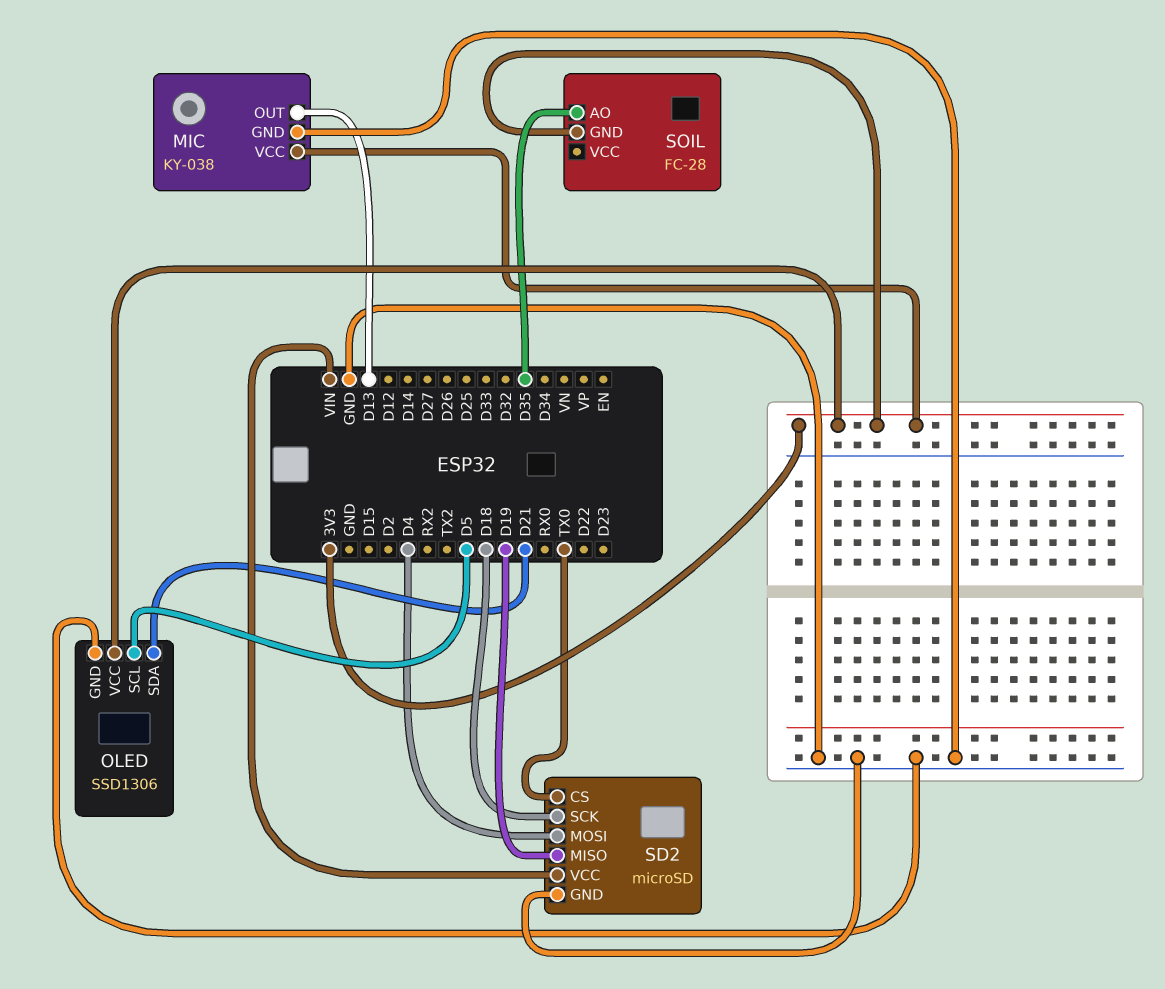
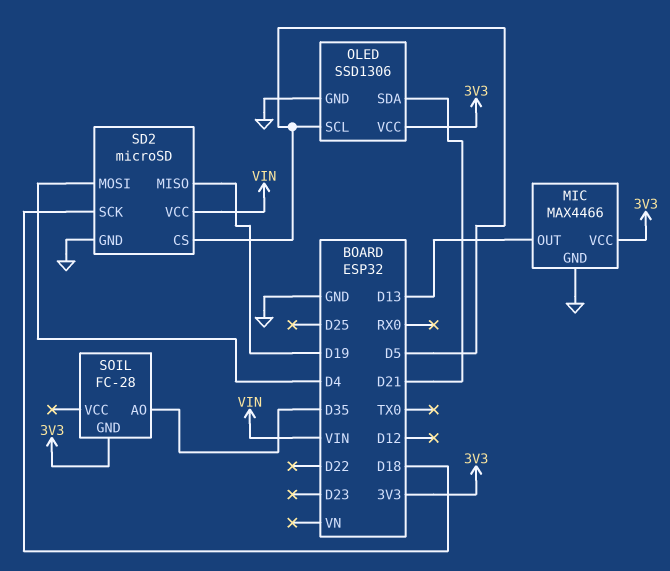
MIC: KY-038 -> MAX4466
SD2 pin CS: TX0 -> D5

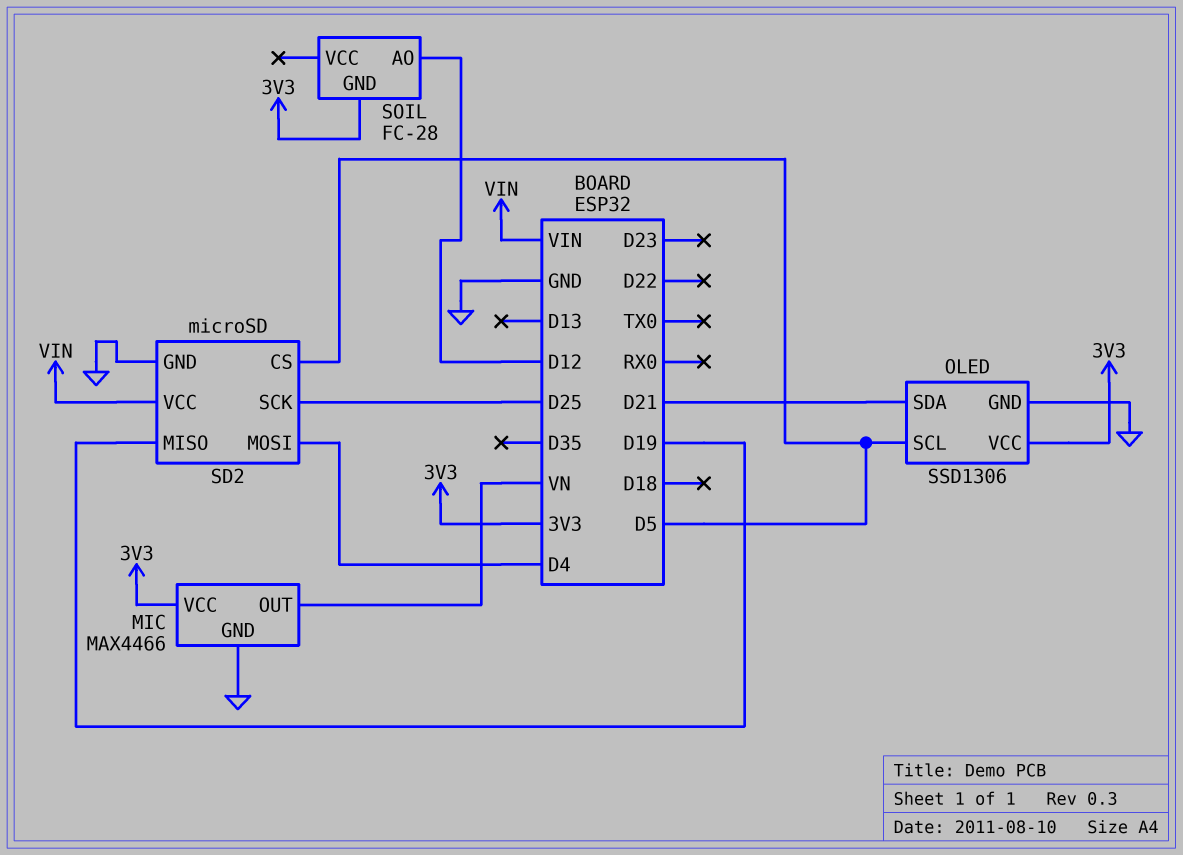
MIC pin OUT: D13 -> VN
SD2 pin SCK: D18 -> D25
SOIL pin AO: D35 -> D12

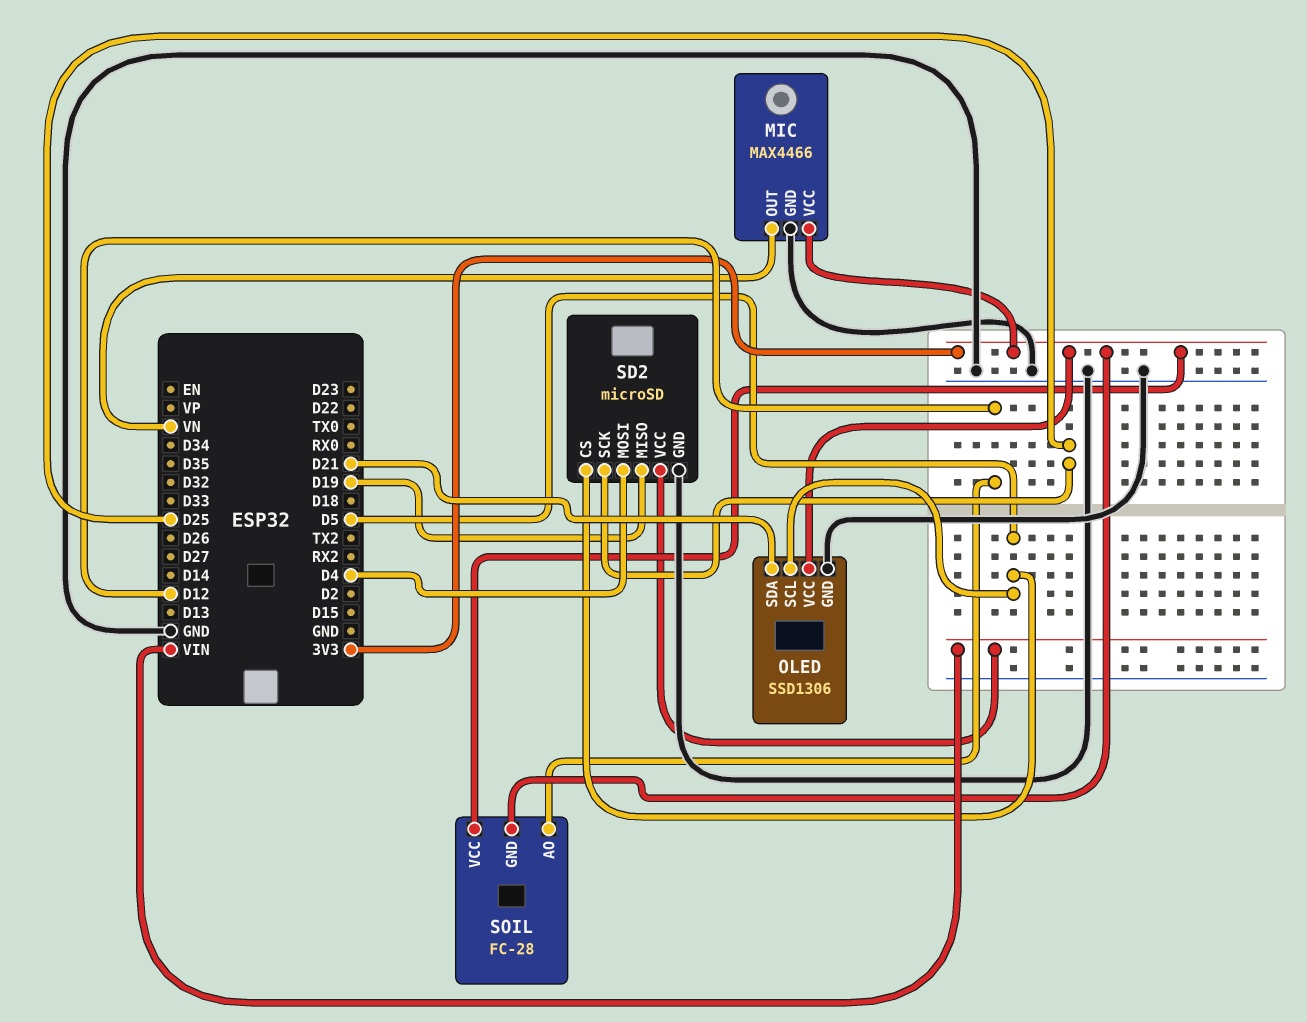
SOIL pin VCC: none -> 3V3

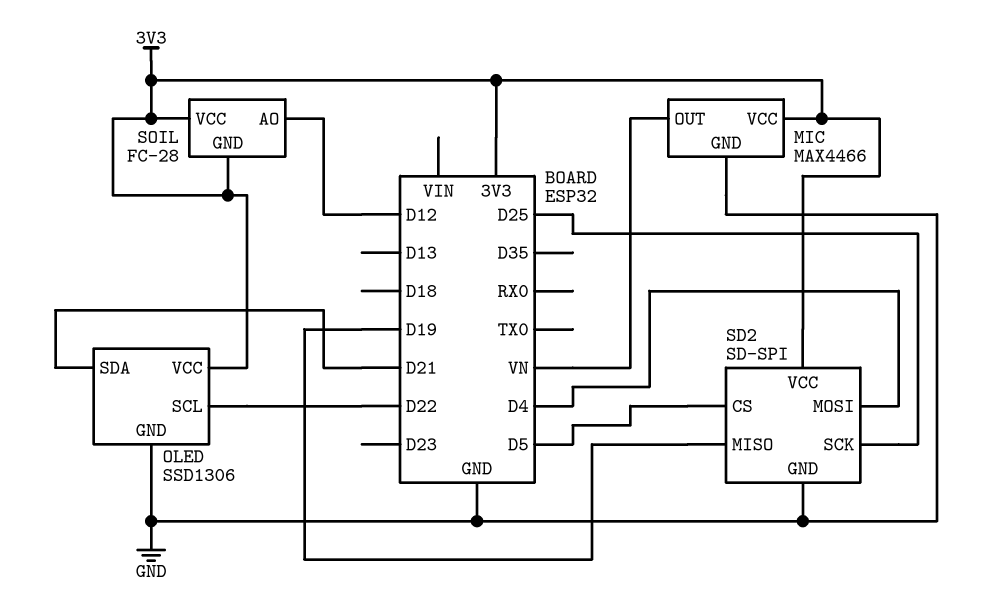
OLED pin SCL: D5 -> D22
SD2: microSD -> SD-SPI
SD2 pin VCC: VIN -> 3V3

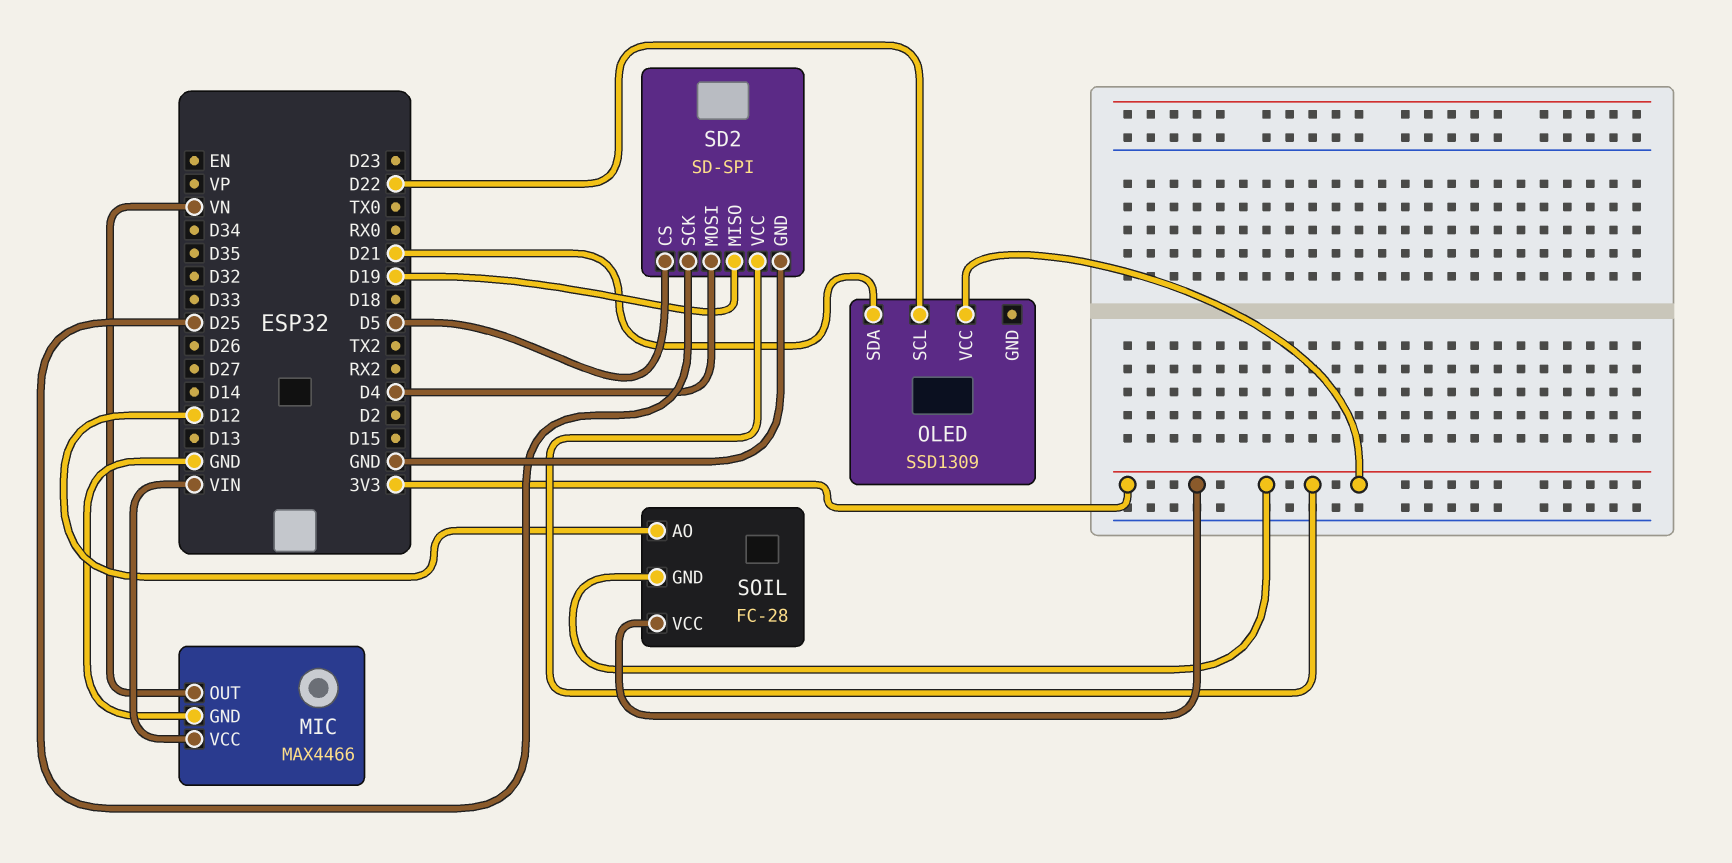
MIC pin VCC: 3V3 -> VIN
OLED: SSD1306 -> SSD1309
OLED pin GND: GND -> none

